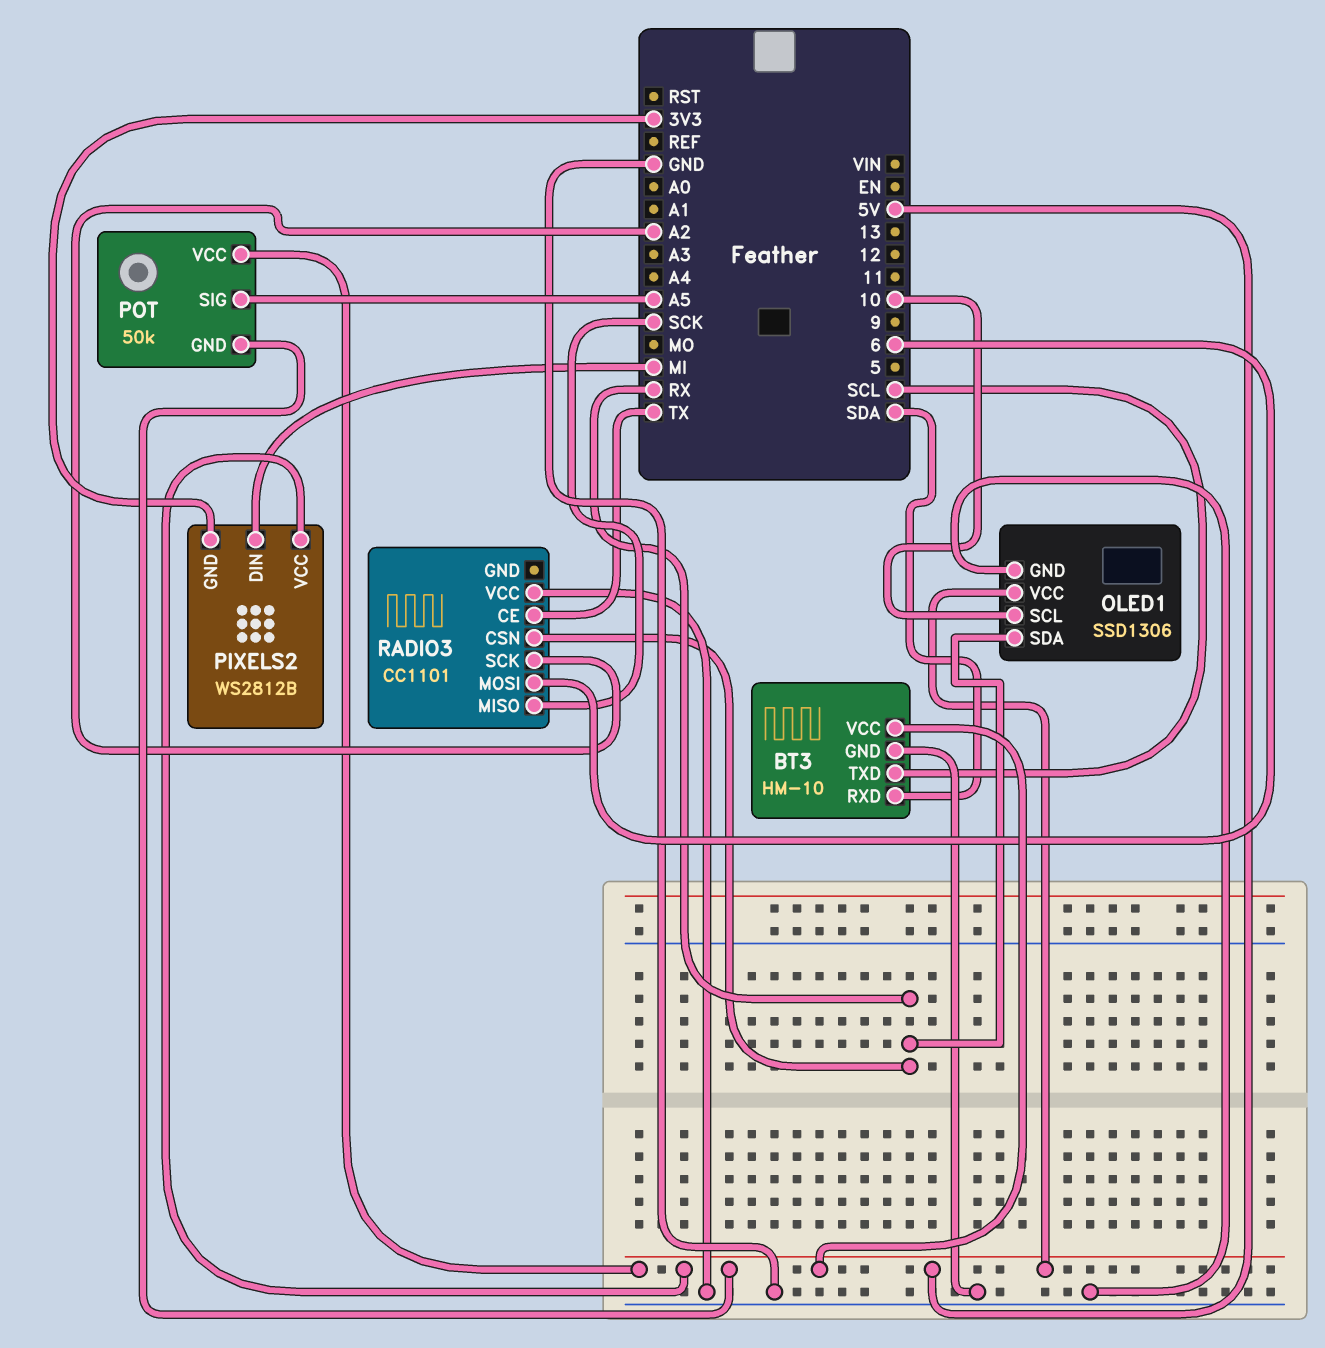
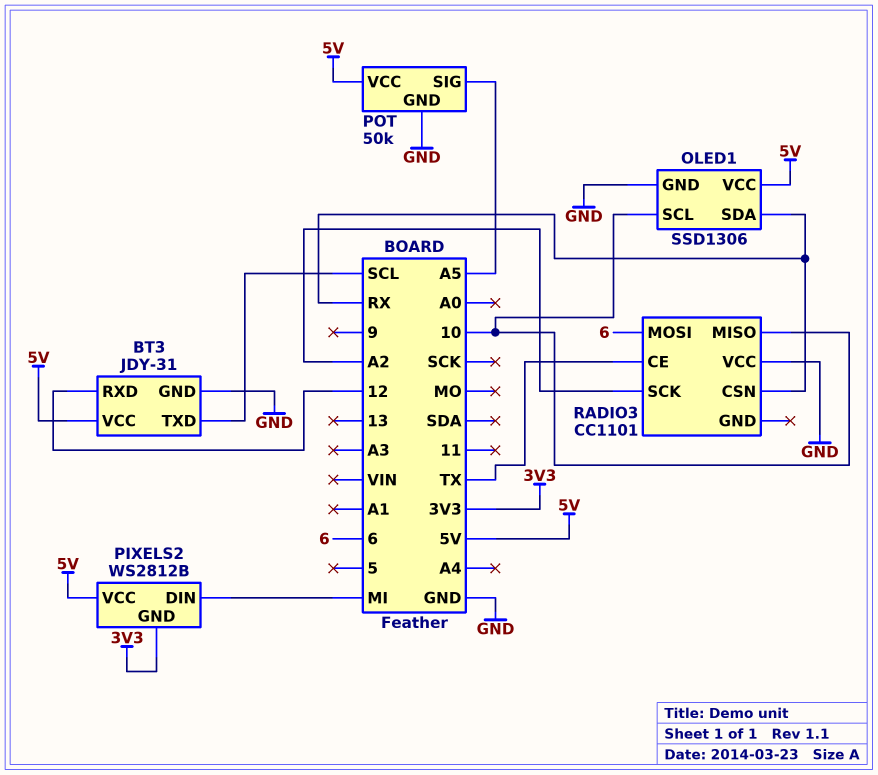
BT3: HM-10 -> JDY-31
BT3 pin RXD: SDA -> 12
POT pin GND: 5V -> GND
RADIO3 pin MISO: SCK -> 10

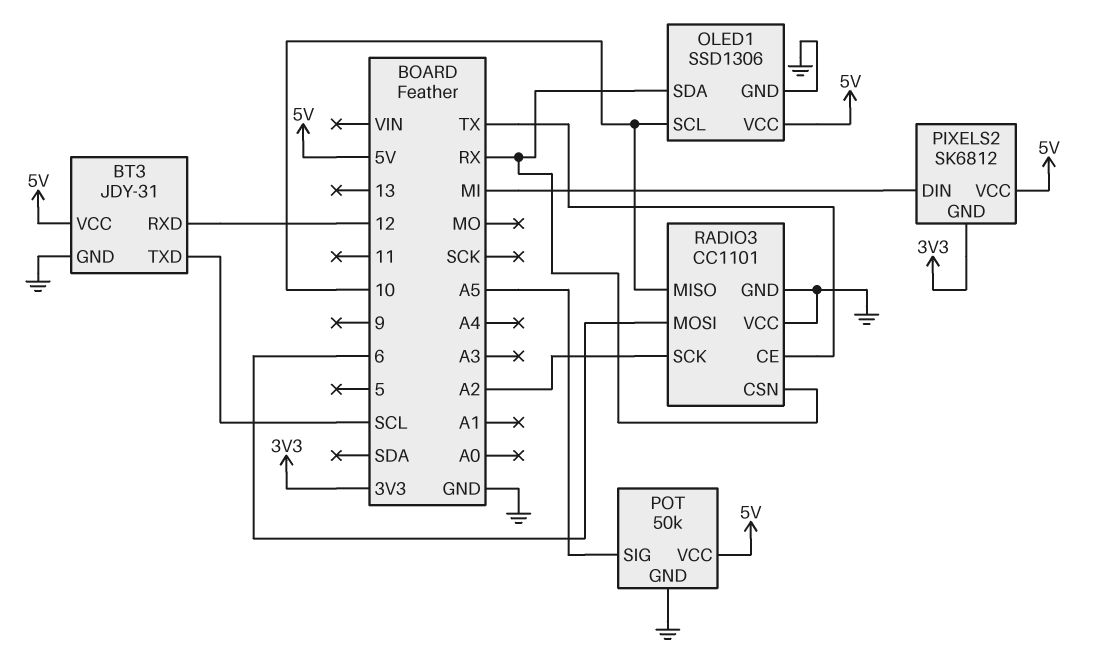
PIXELS2: WS2812B -> SK6812
RADIO3 pin GND: none -> GND

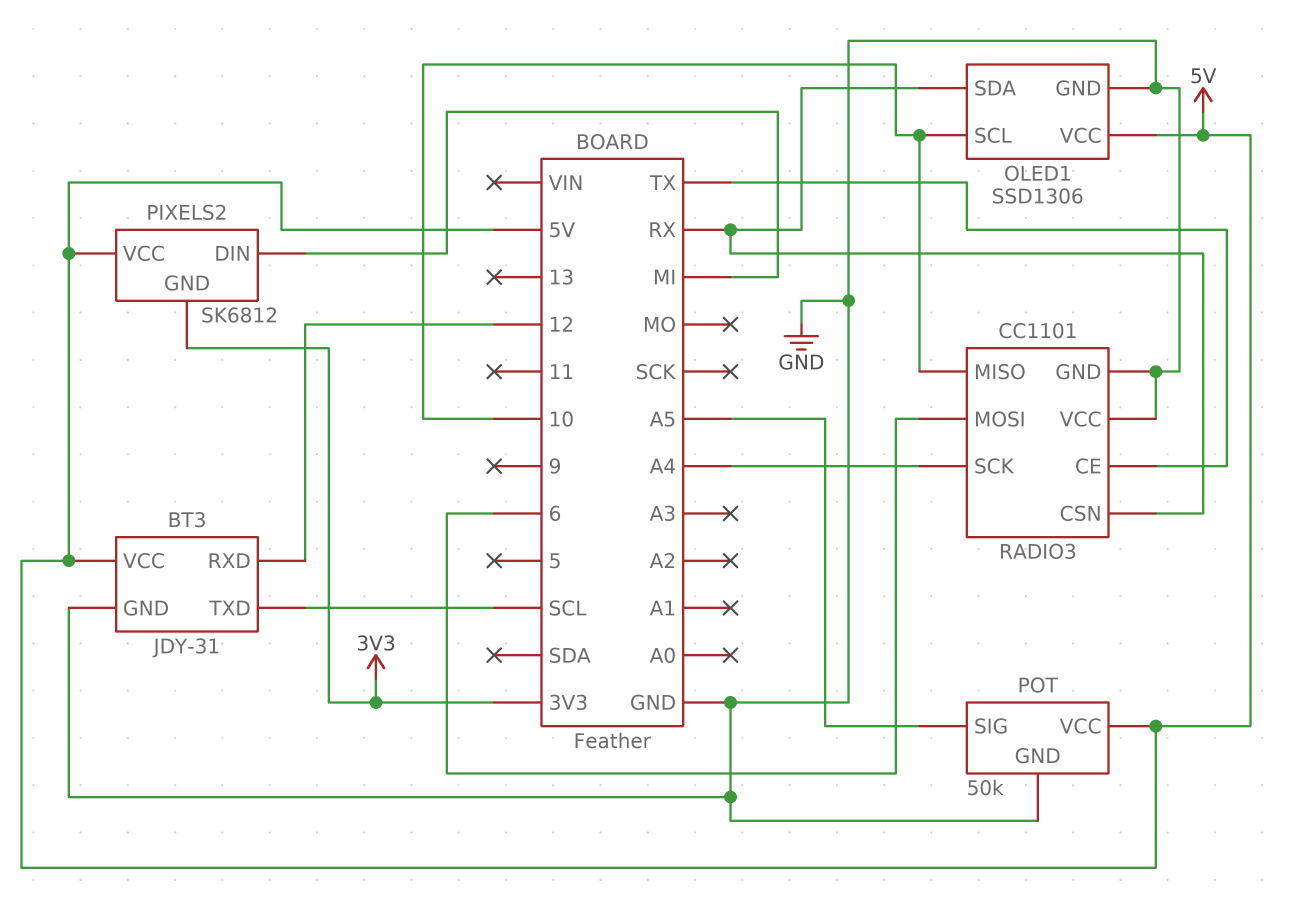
RADIO3 pin SCK: A2 -> A4

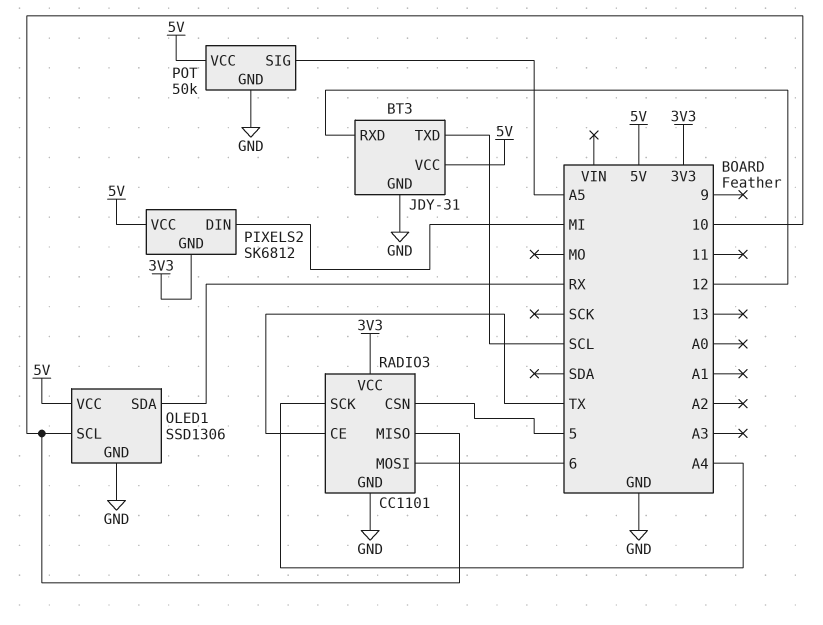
RADIO3 pin CSN: RX -> 5
RADIO3 pin VCC: GND -> 3V3

